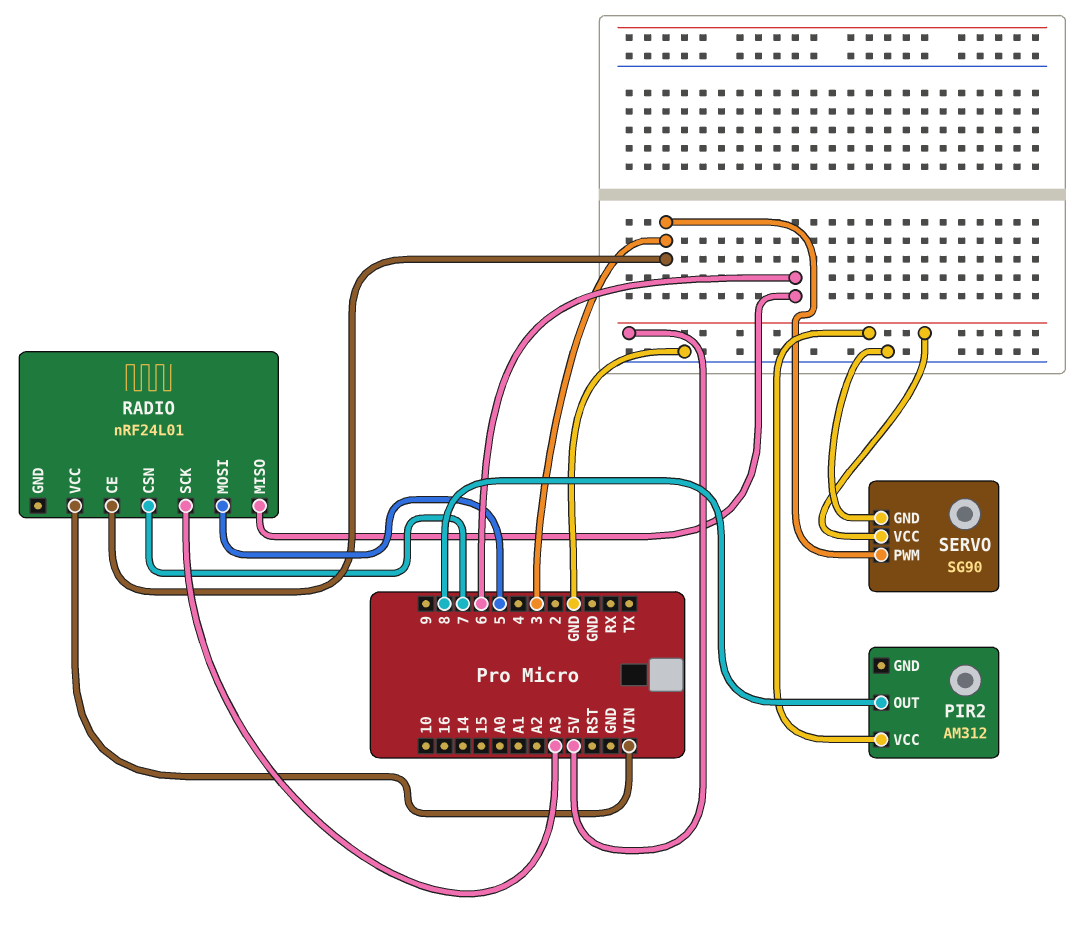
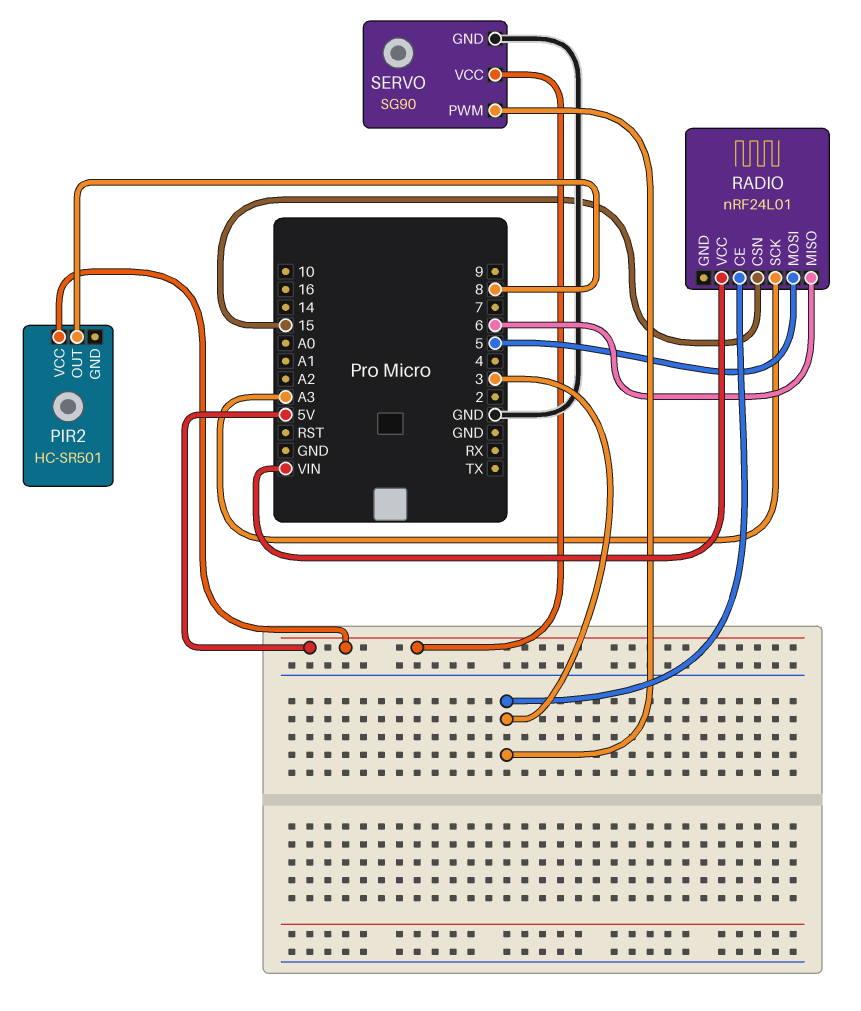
PIR2: AM312 -> HC-SR501
RADIO pin CSN: 7 -> 15

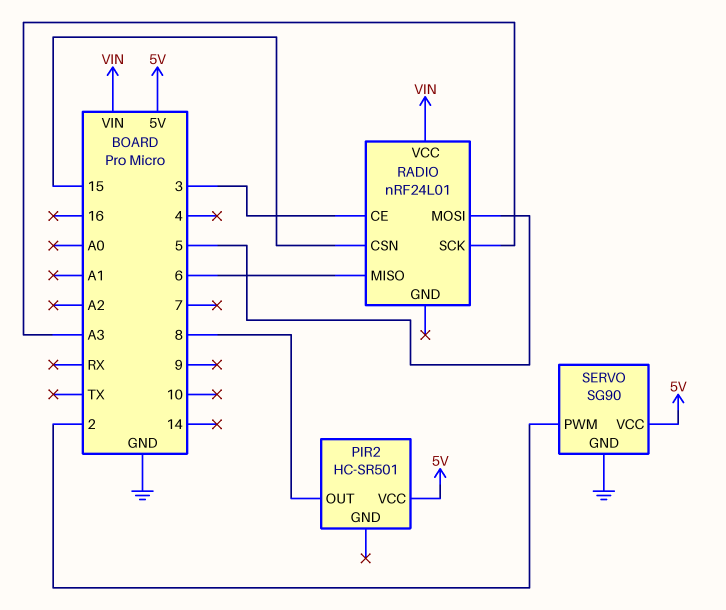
SERVO pin PWM: 3 -> 2

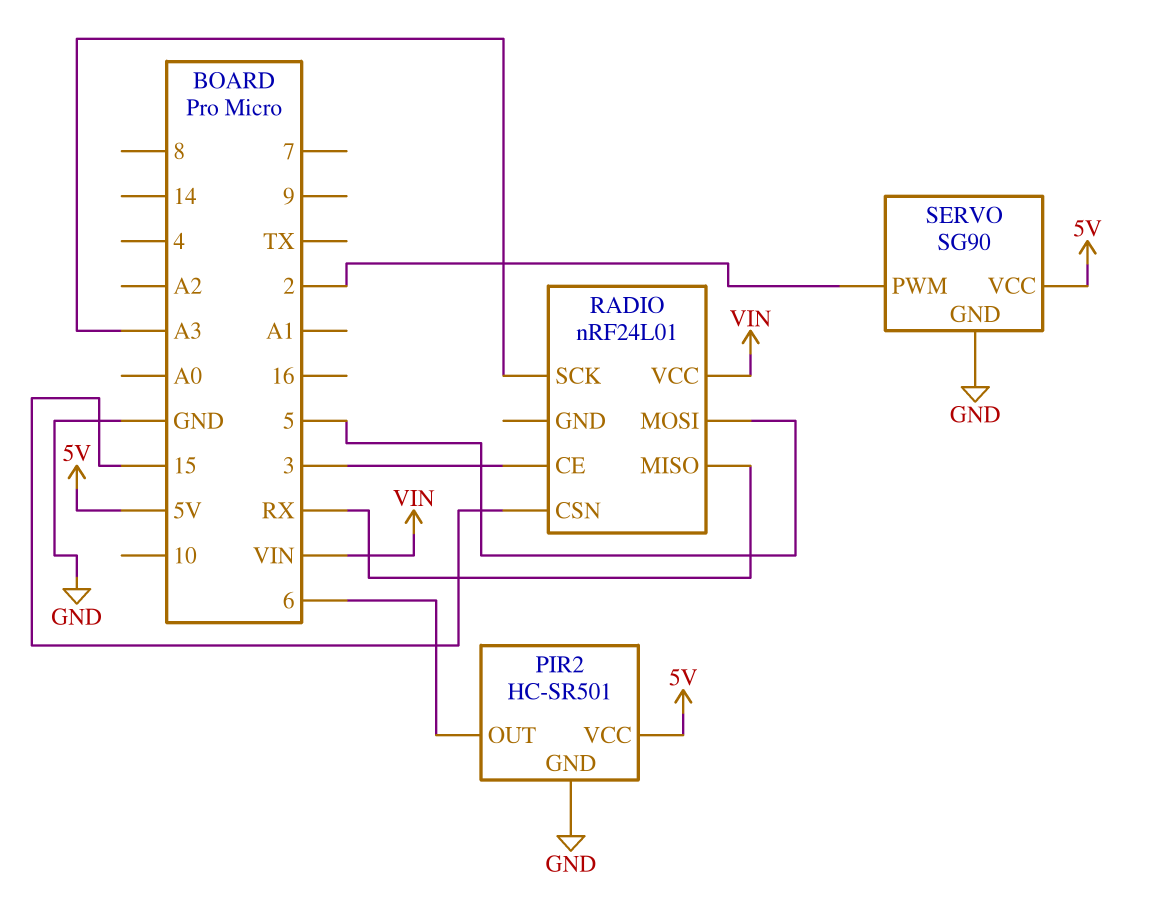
PIR2 pin GND: none -> GND
PIR2 pin OUT: 8 -> 6
RADIO pin MISO: 6 -> RX

